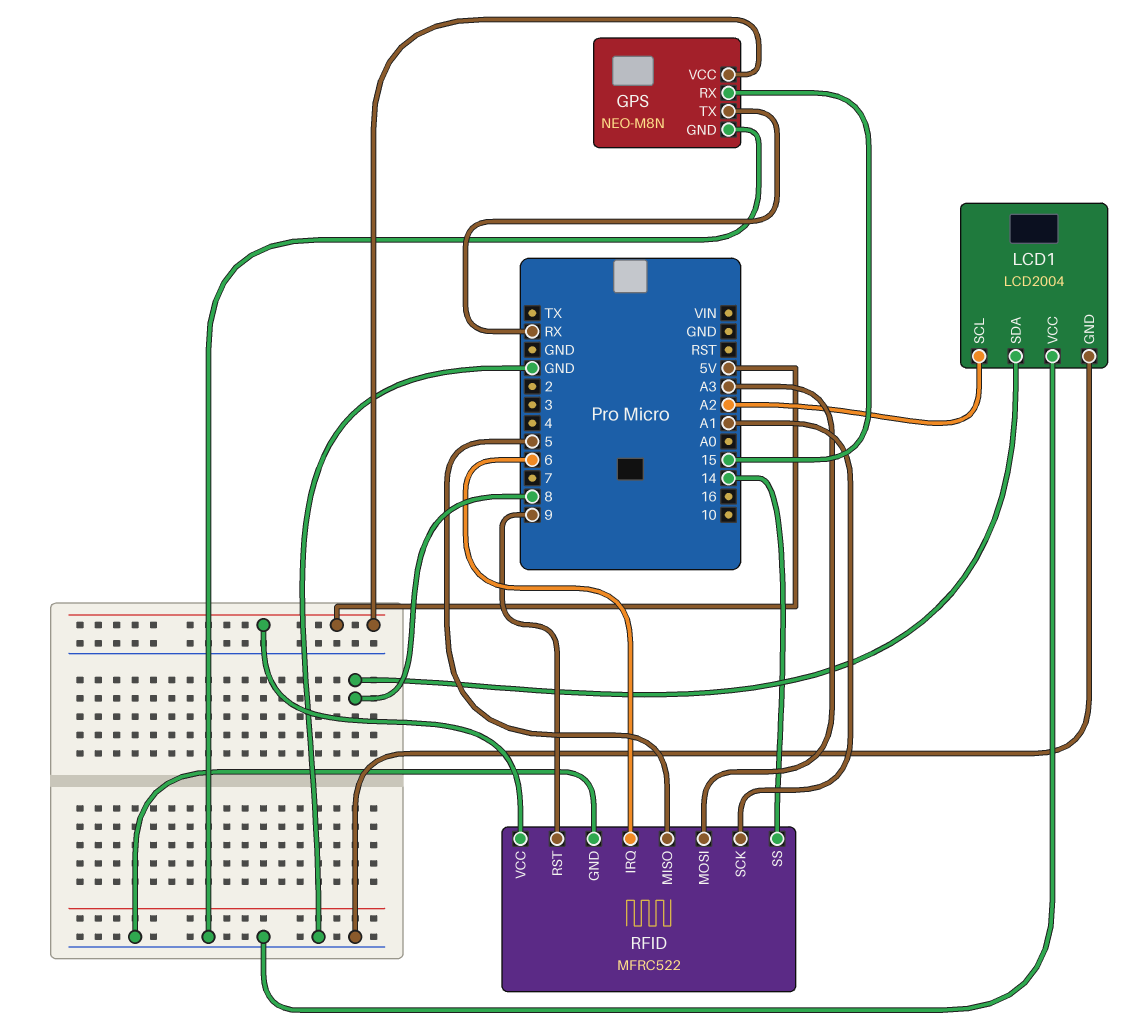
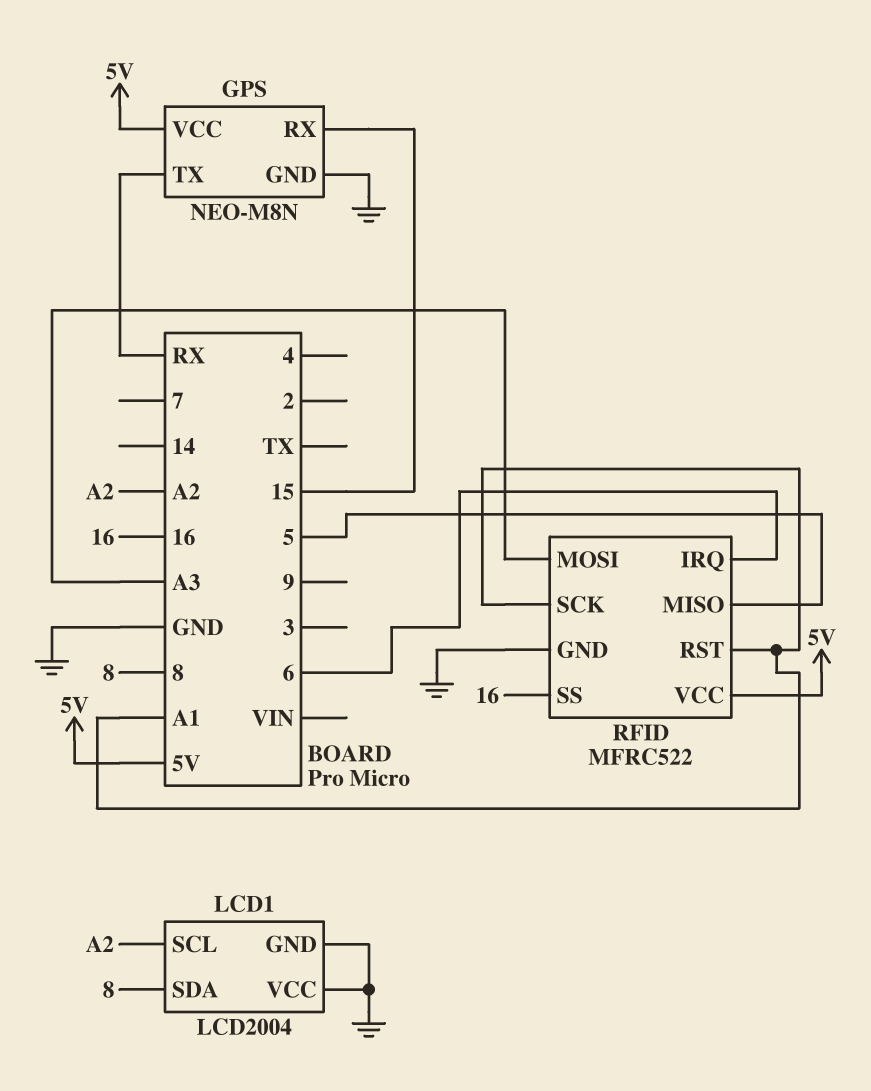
RFID pin RST: 9 -> A1
RFID pin SS: 14 -> 16

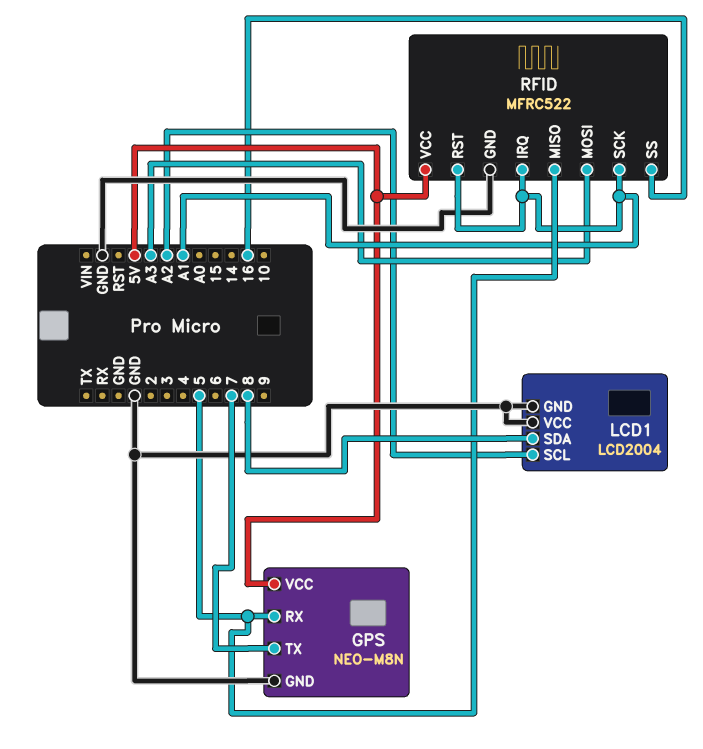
GPS pin RX: 15 -> 5
GPS pin TX: RX -> 7
RFID pin IRQ: 6 -> A1

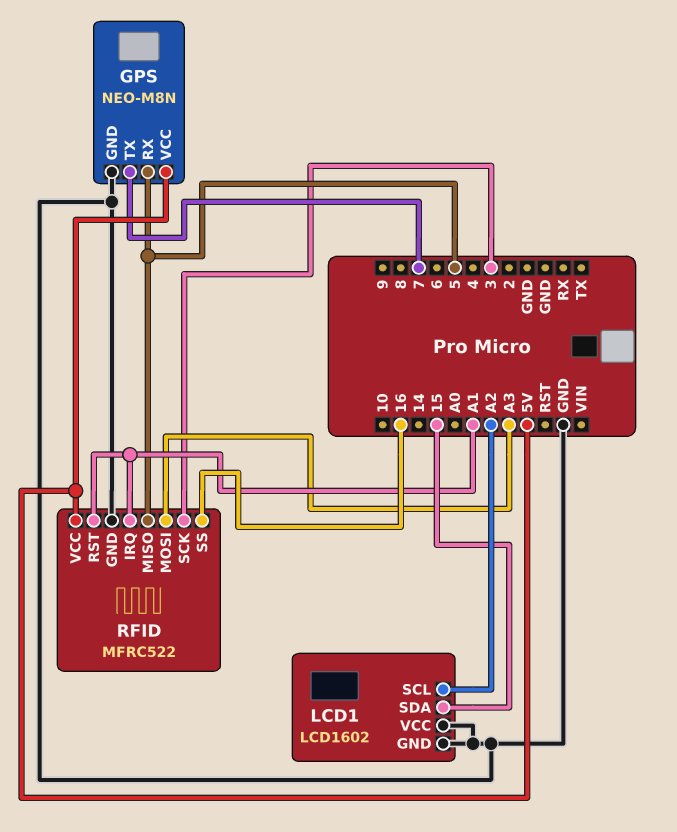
LCD1: LCD2004 -> LCD1602
LCD1 pin SDA: 8 -> 15
RFID pin SCK: A1 -> 3

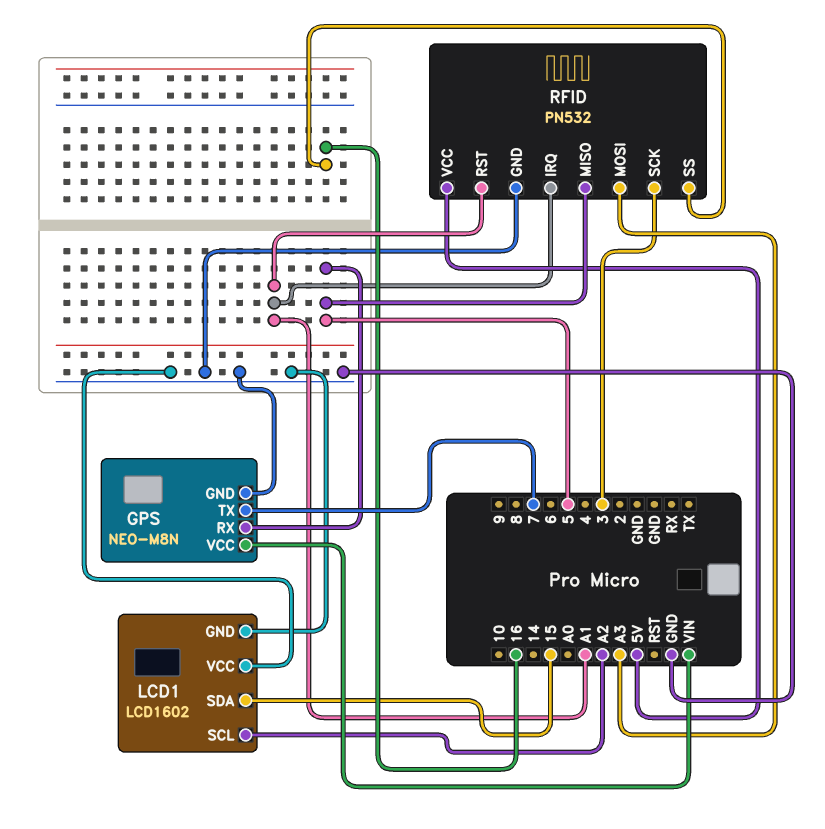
GPS pin VCC: 5V -> VIN
RFID: MFRC522 -> PN532

